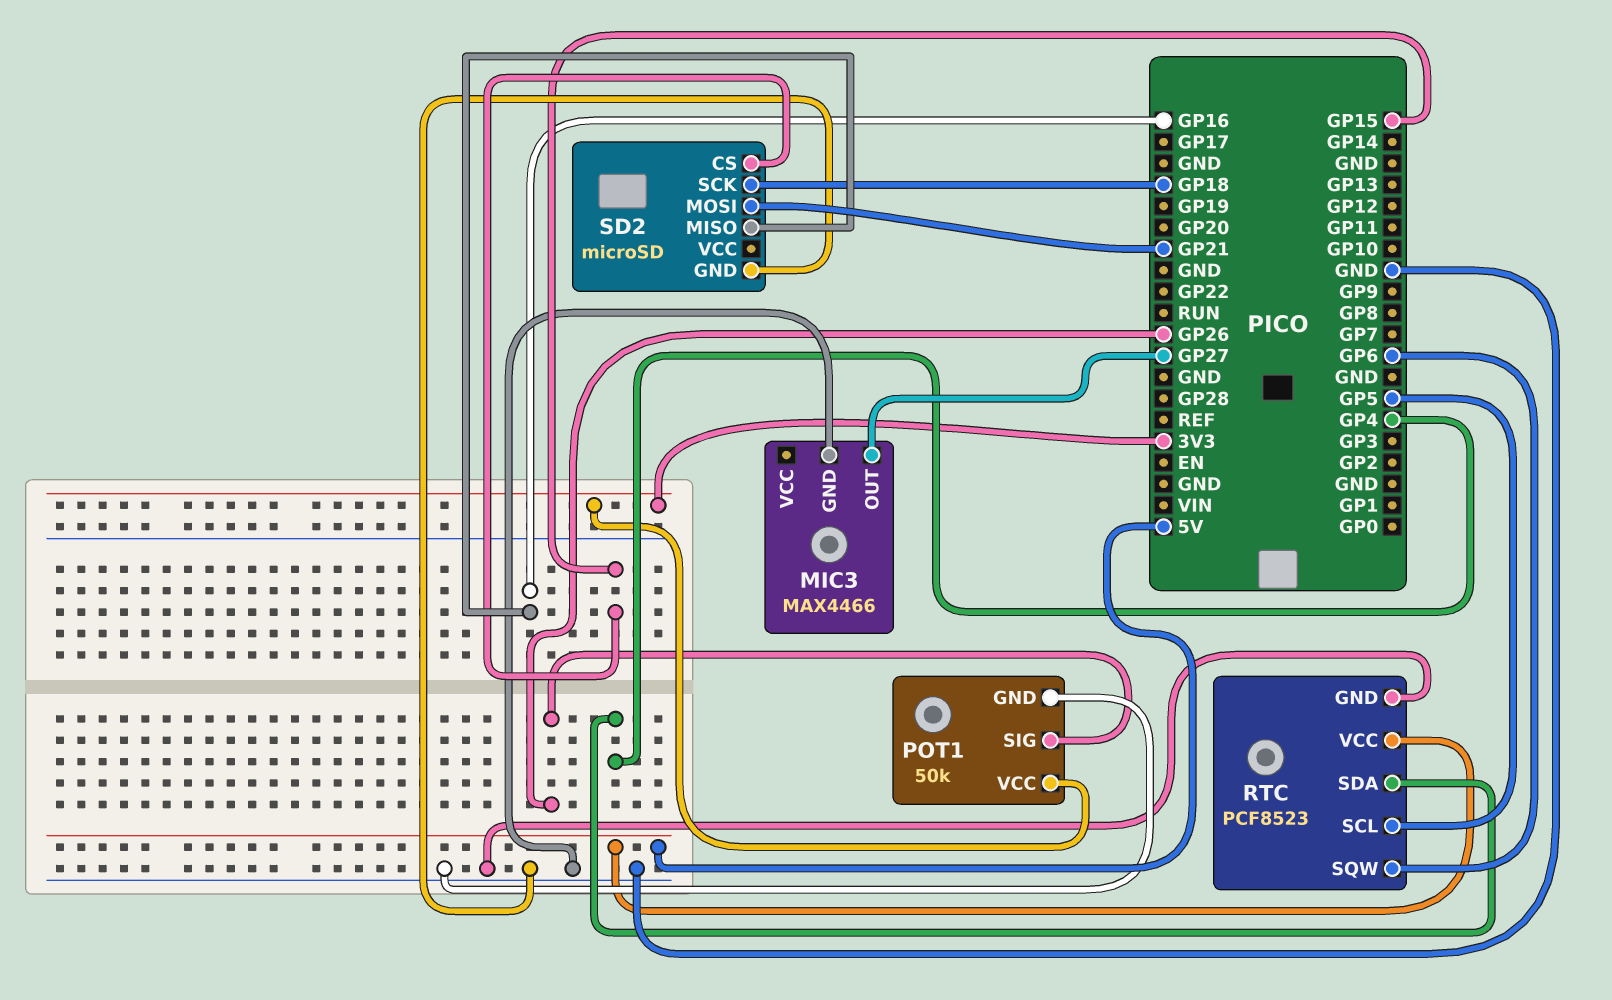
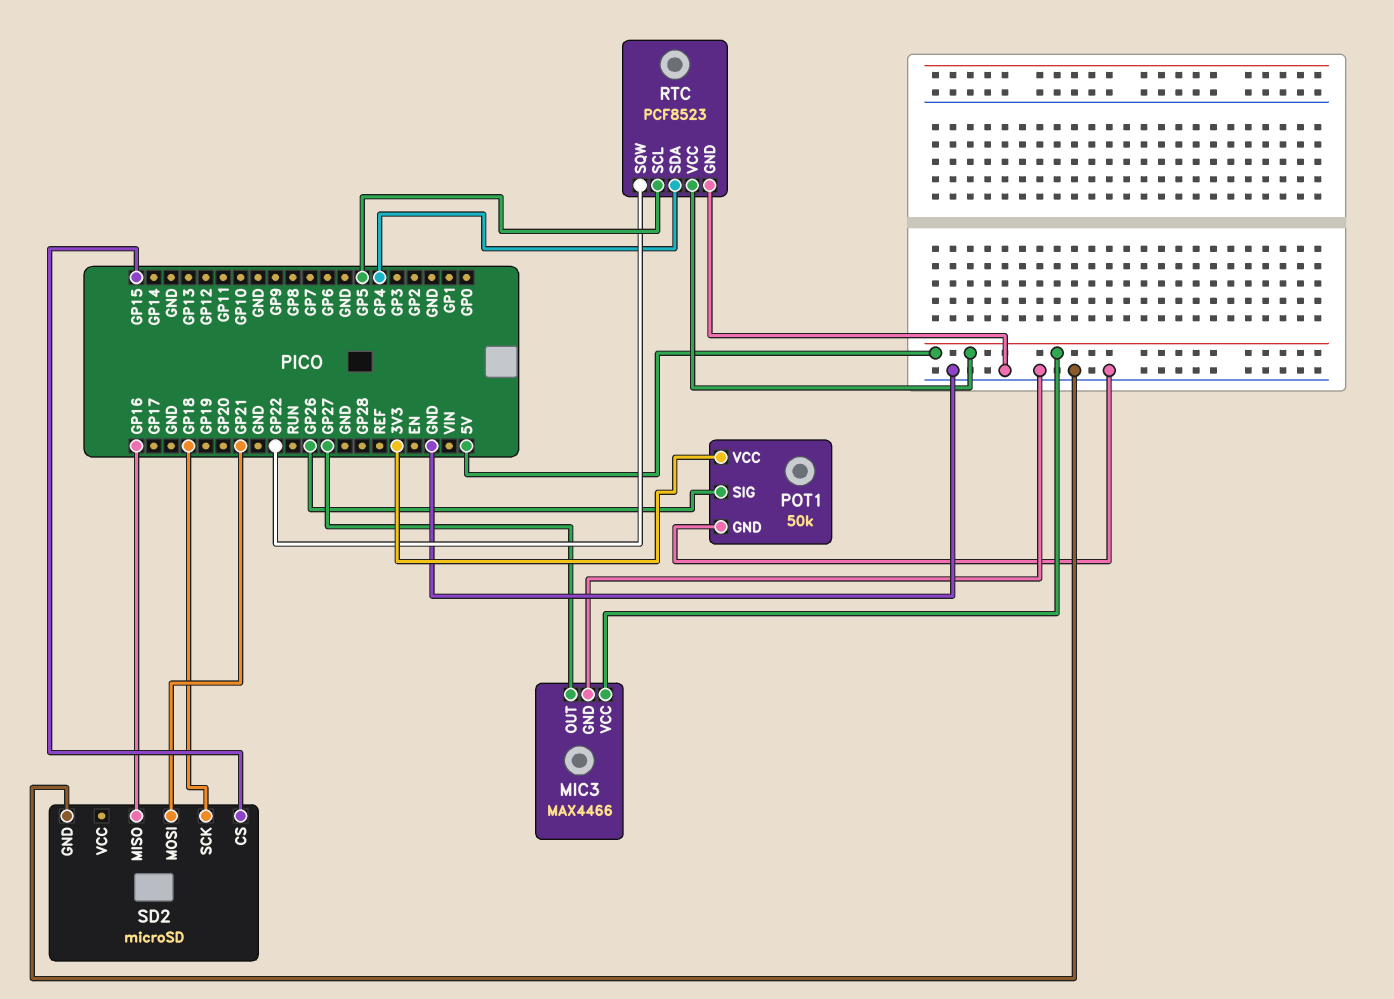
MIC3 pin VCC: none -> 5V
RTC pin SQW: GP6 -> GP22

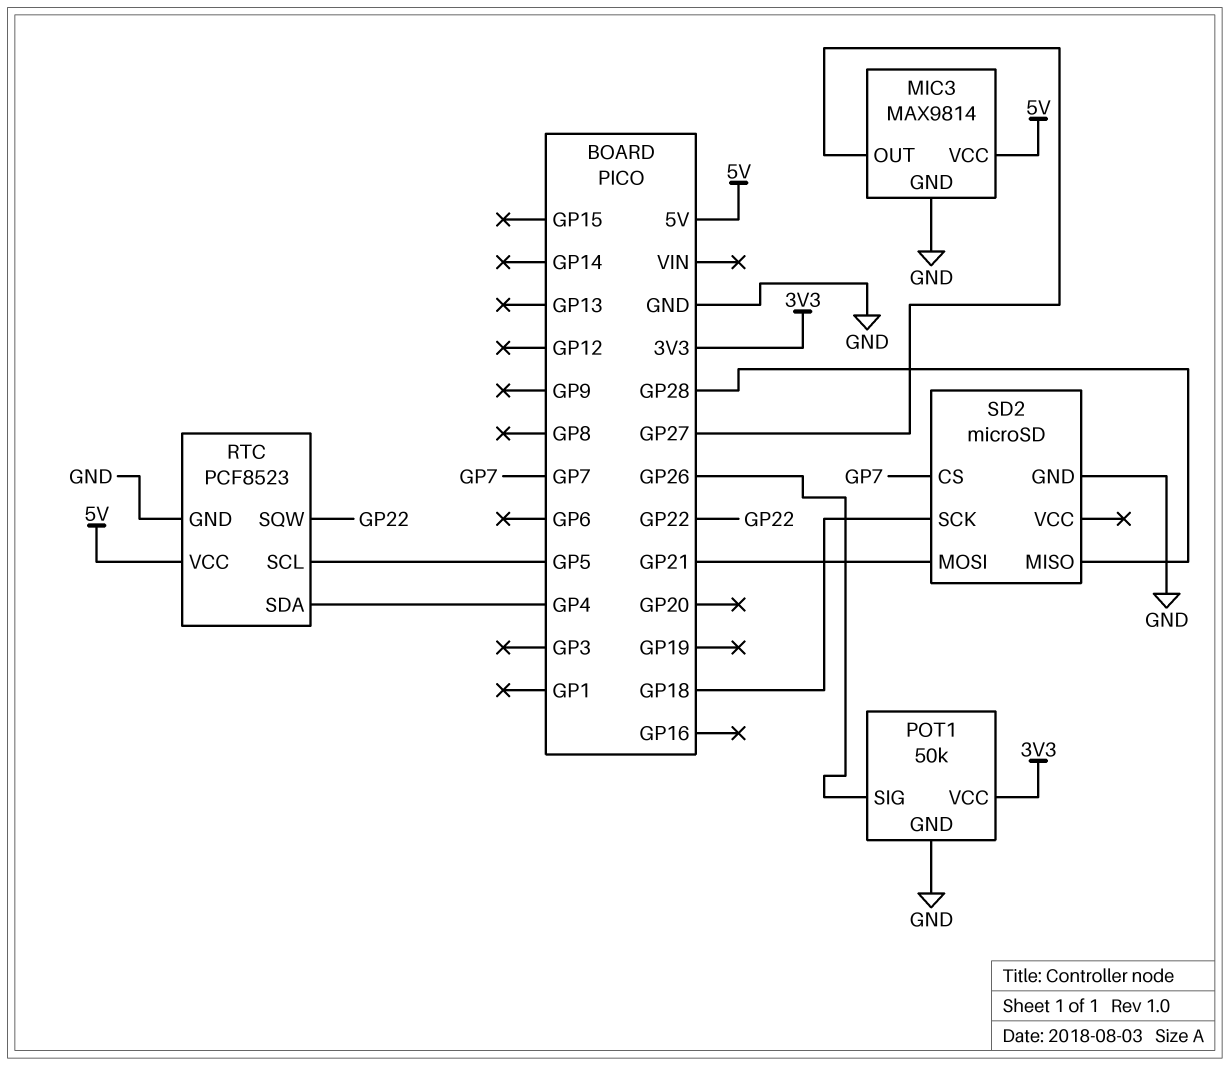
MIC3: MAX4466 -> MAX9814
SD2 pin CS: GP15 -> GP7
SD2 pin MISO: GP16 -> GP28

